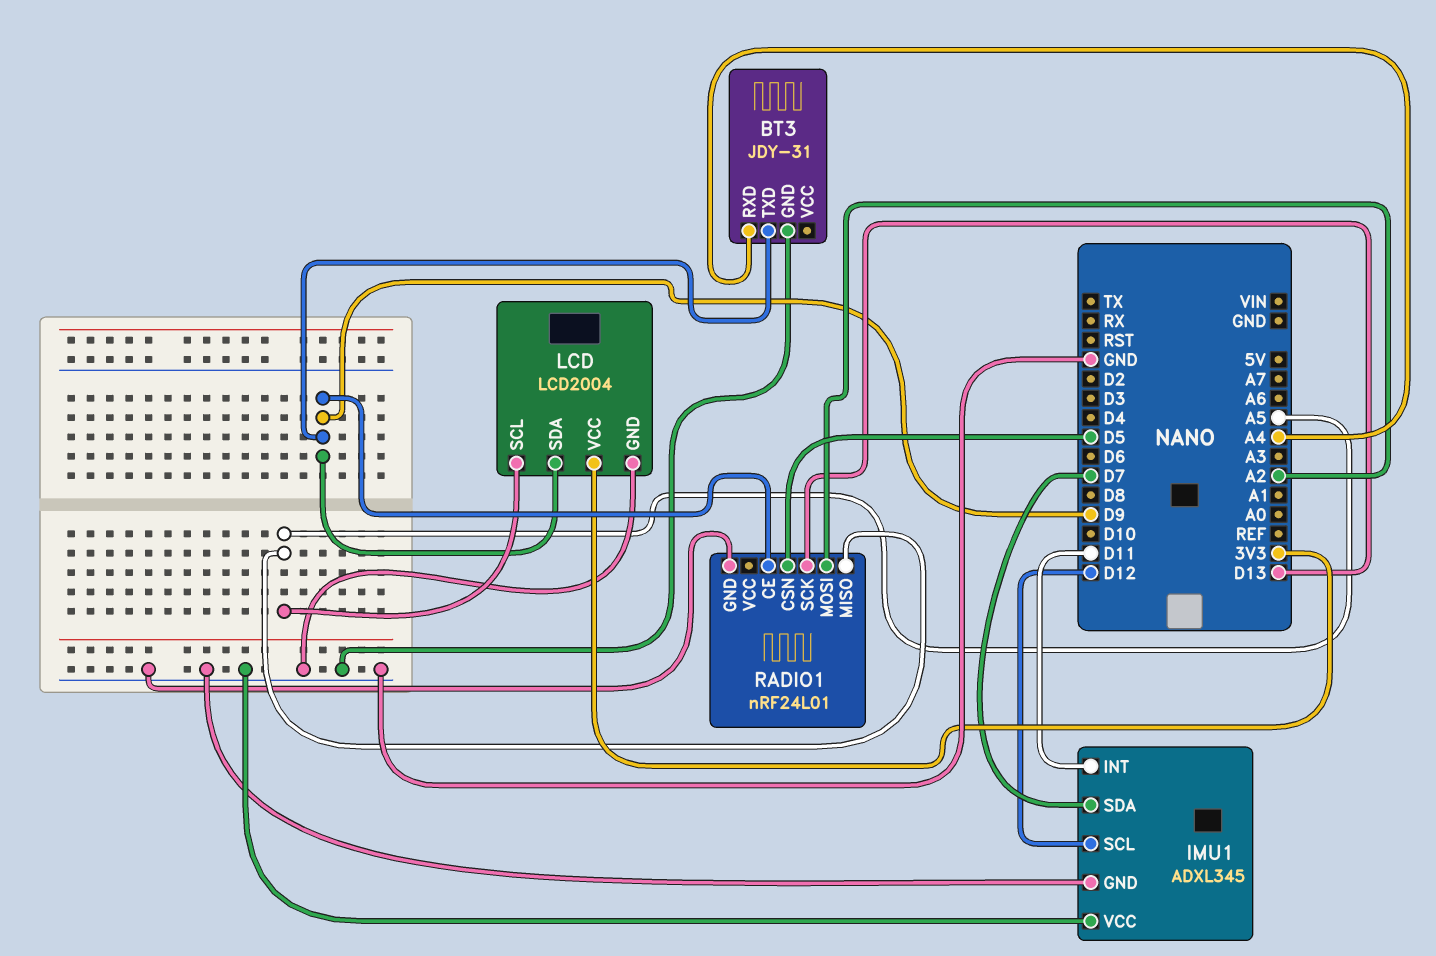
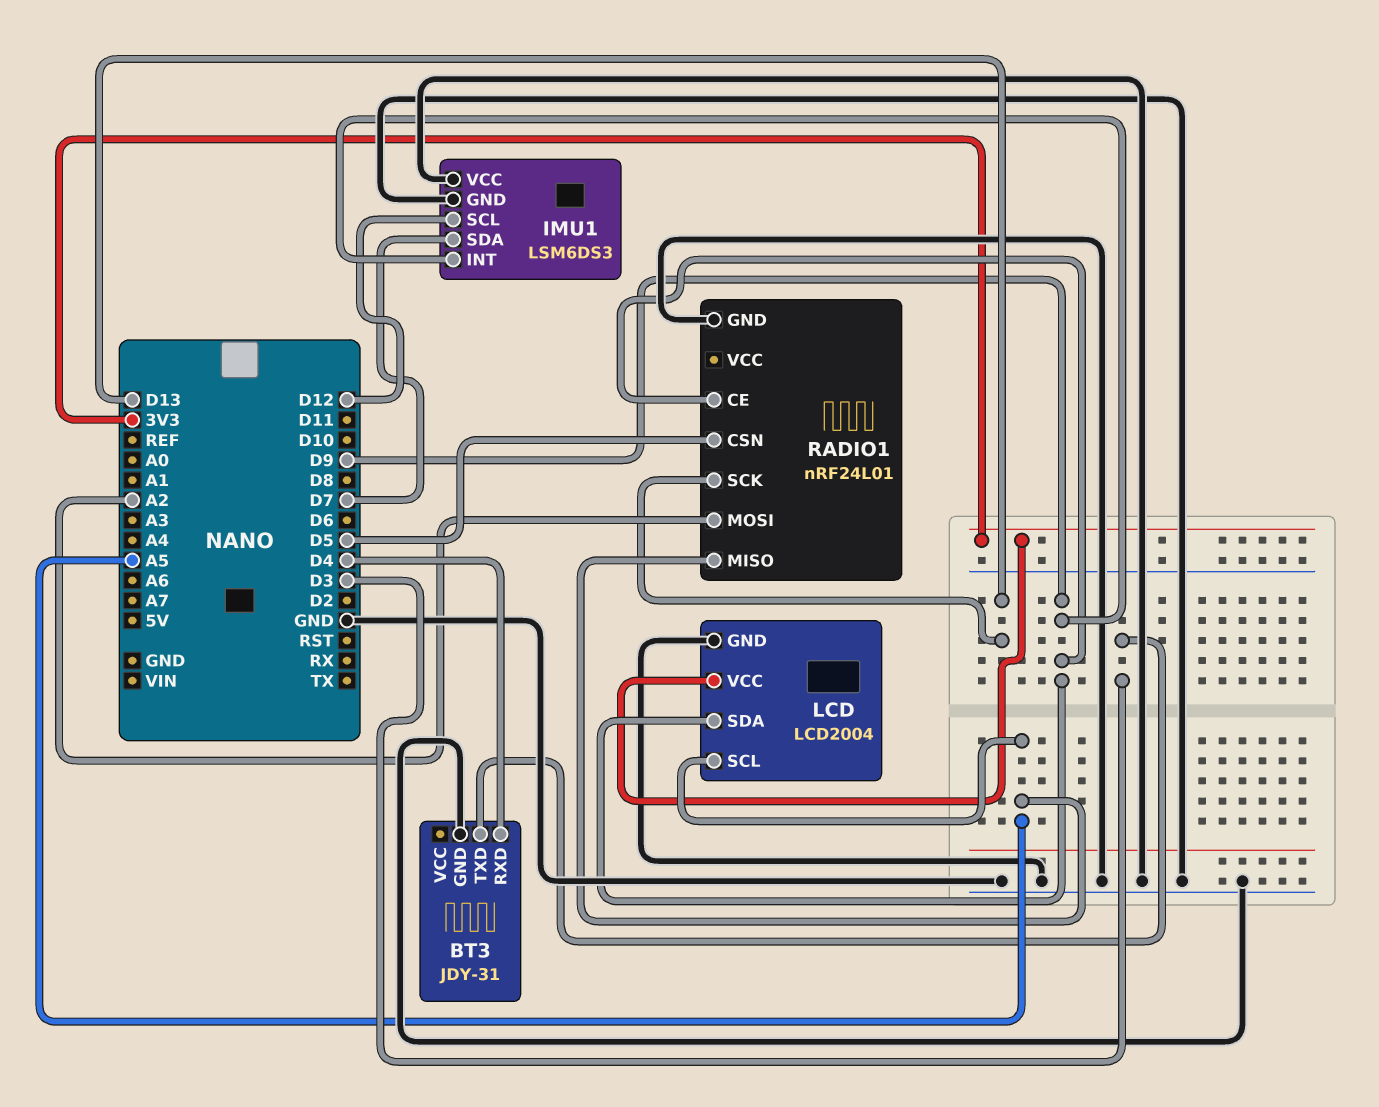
BT3 pin RXD: A4 -> D4
BT3 pin TXD: D9 -> D3
IMU1: ADXL345 -> LSM6DS3
IMU1 pin INT: D11 -> D9

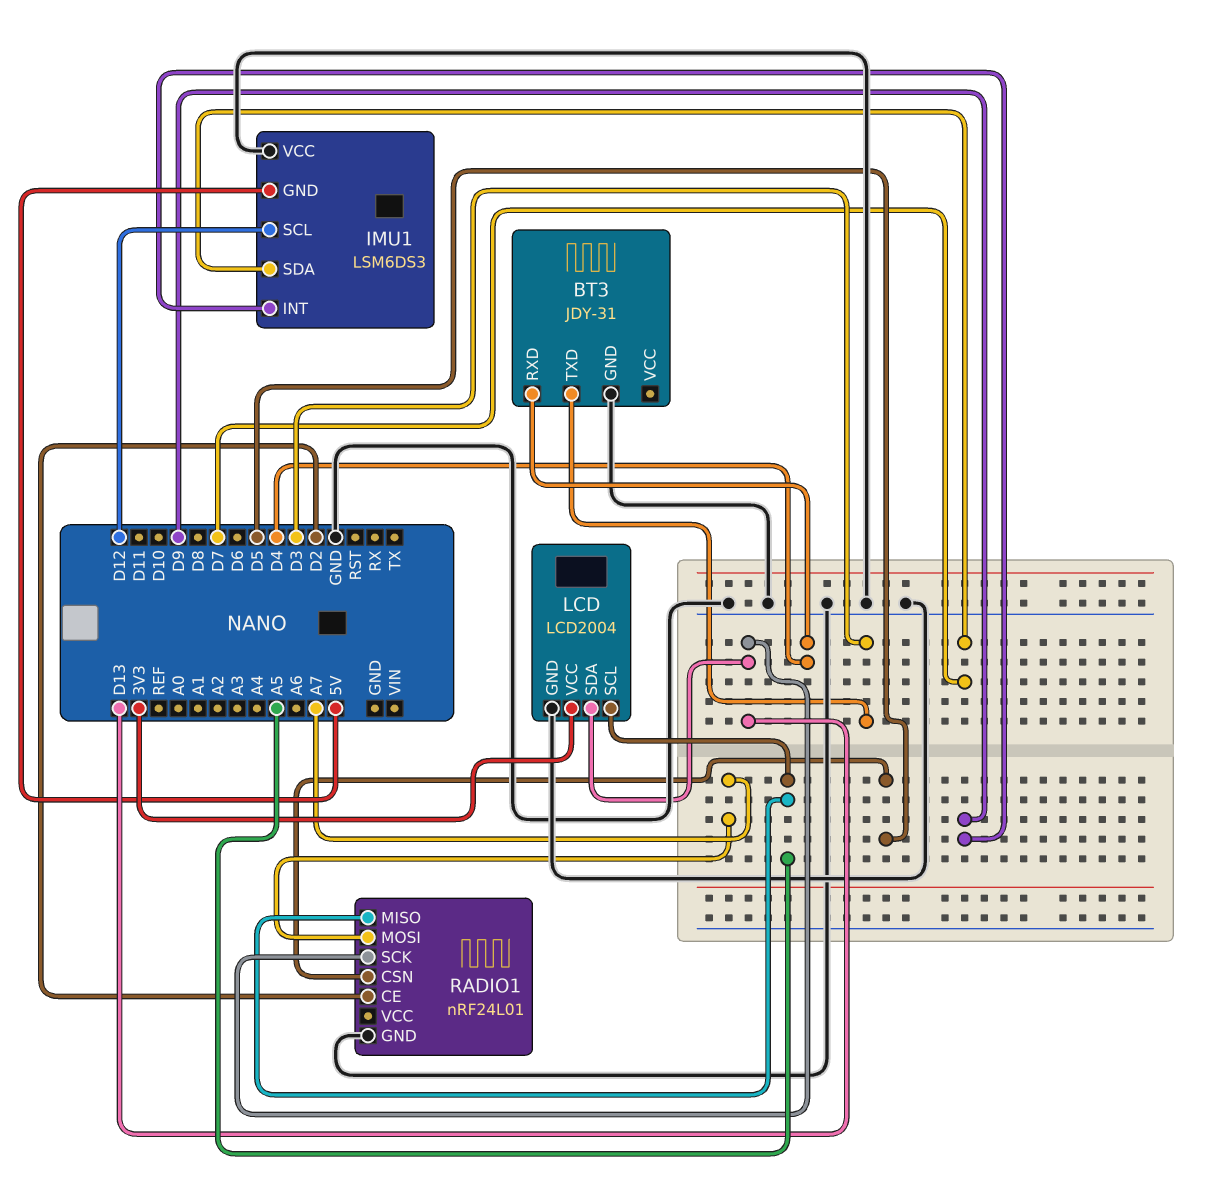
IMU1 pin GND: GND -> 5V
LCD pin SDA: D9 -> D13
RADIO1 pin CE: D9 -> D2
RADIO1 pin MOSI: A2 -> A7

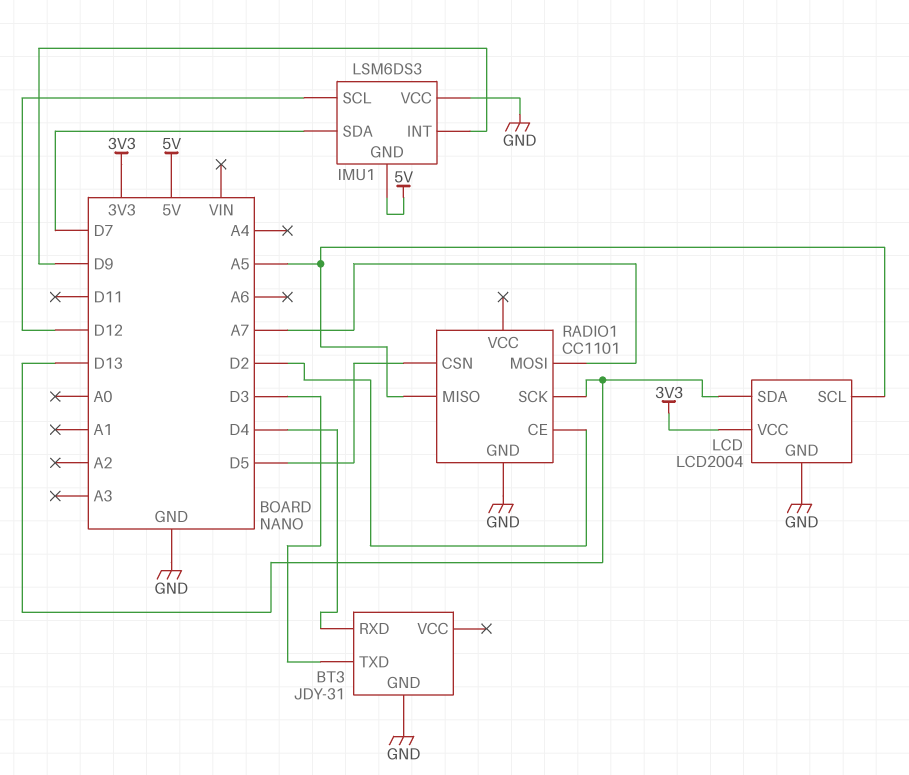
RADIO1: nRF24L01 -> CC1101

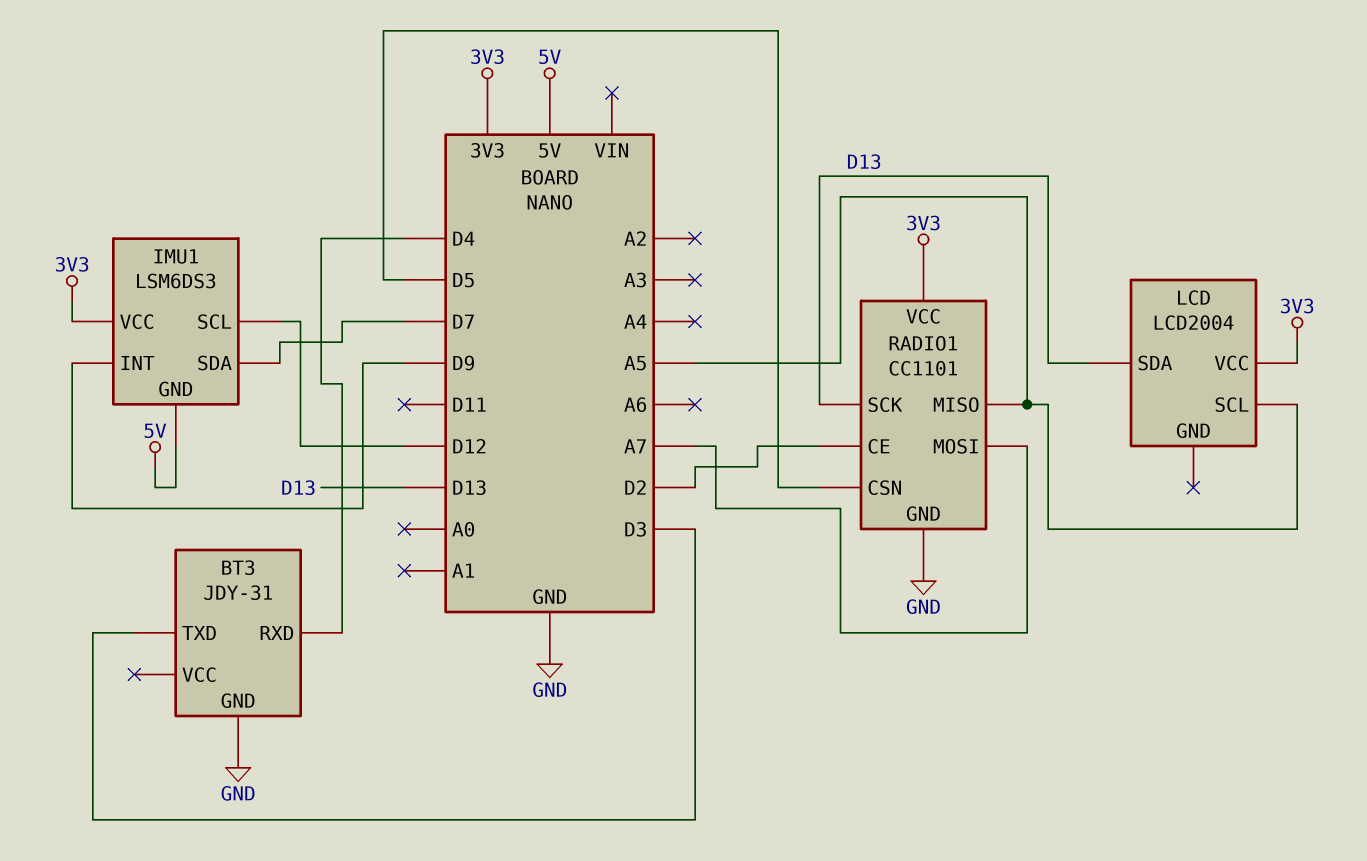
IMU1 pin VCC: GND -> 3V3
LCD pin GND: GND -> none
RADIO1 pin VCC: none -> 3V3

